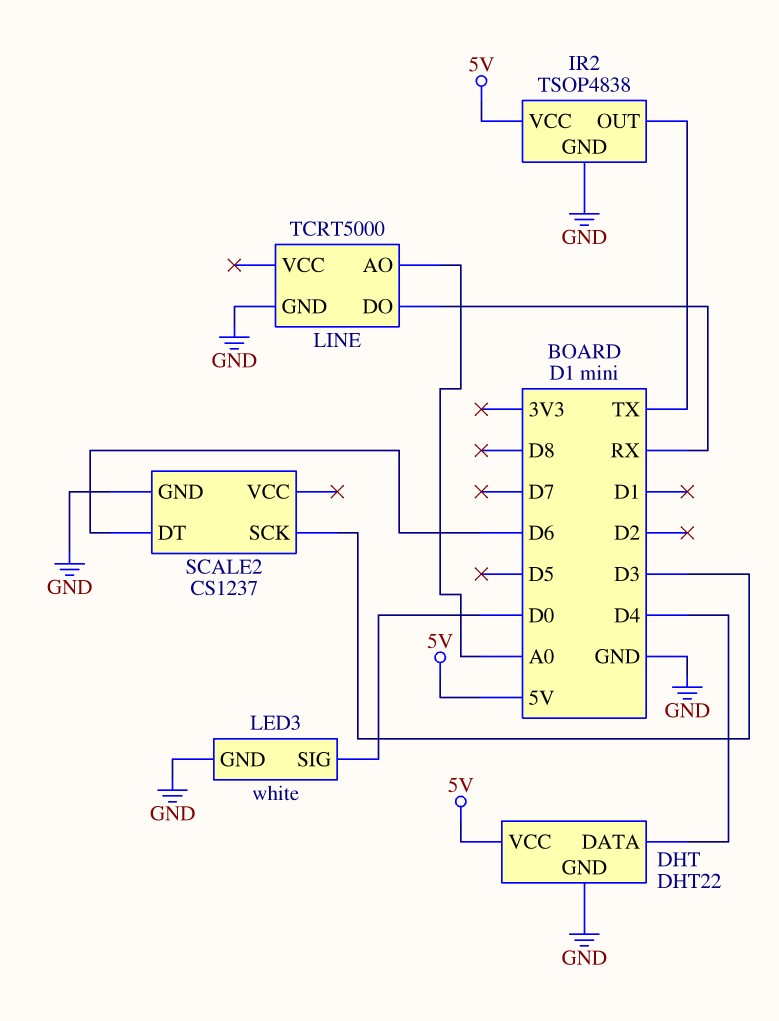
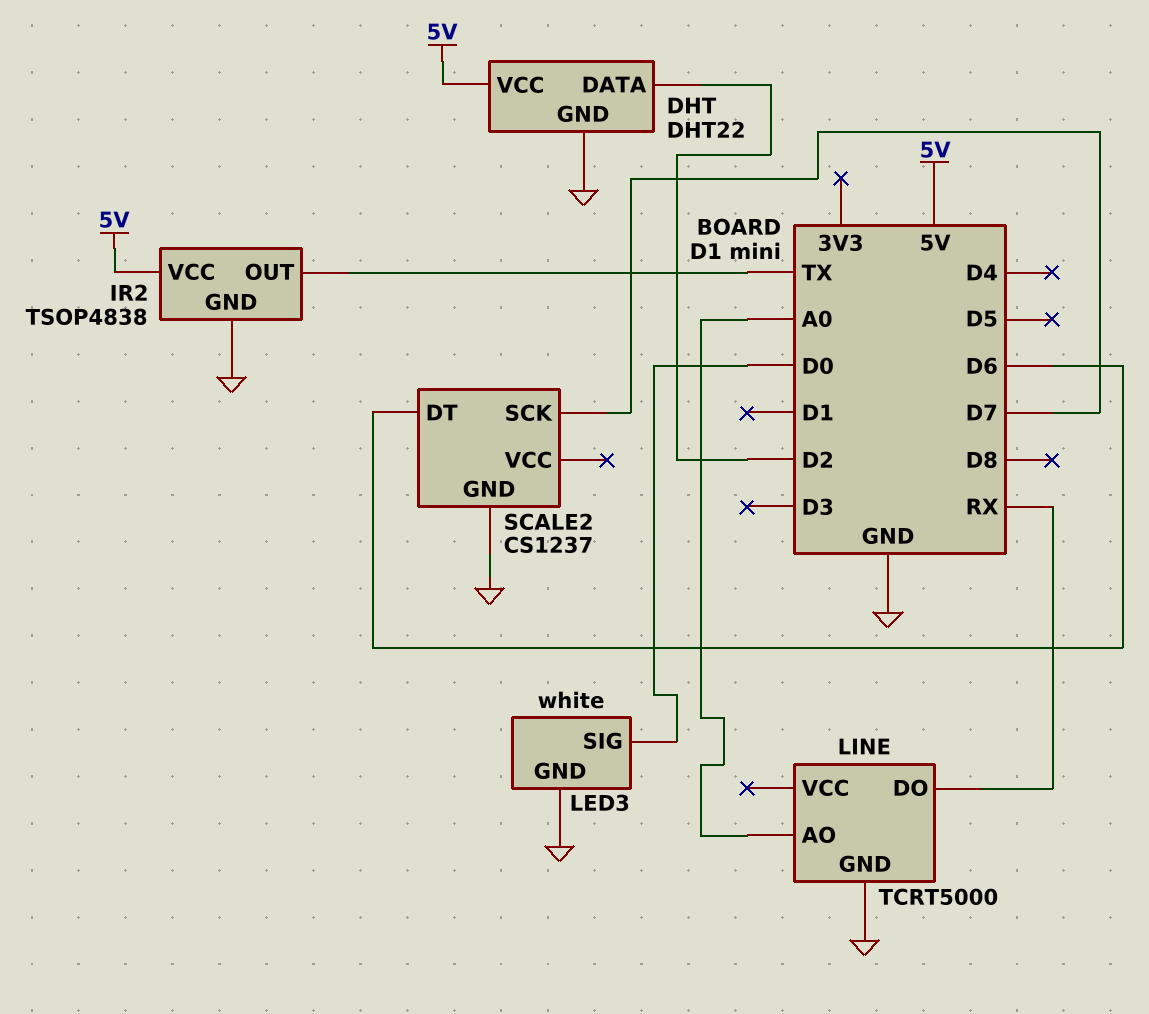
DHT pin DATA: D4 -> D2
SCALE2 pin SCK: D3 -> D7

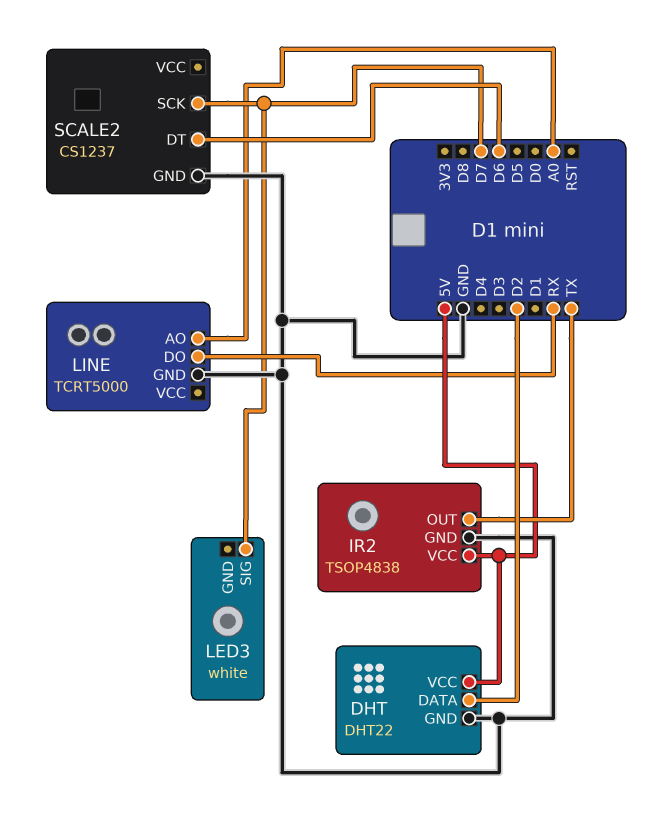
LED3 pin GND: GND -> none
LED3 pin SIG: D0 -> D7

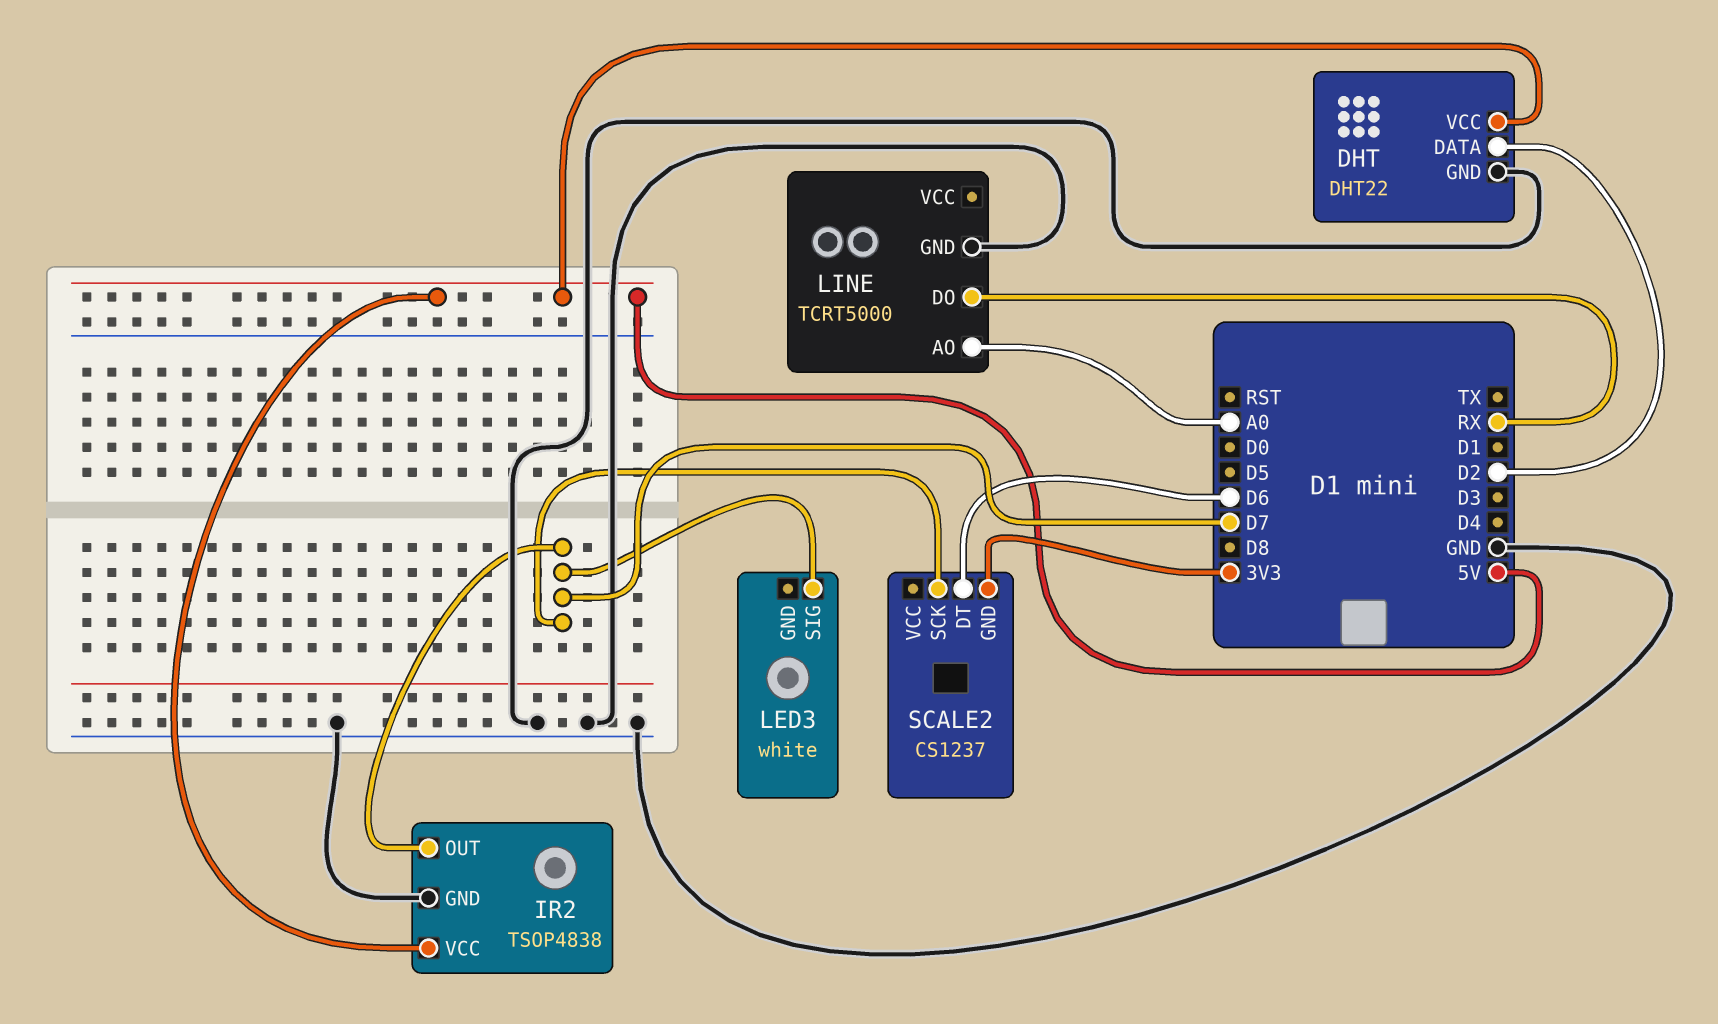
IR2 pin OUT: TX -> D7
SCALE2 pin GND: GND -> 3V3

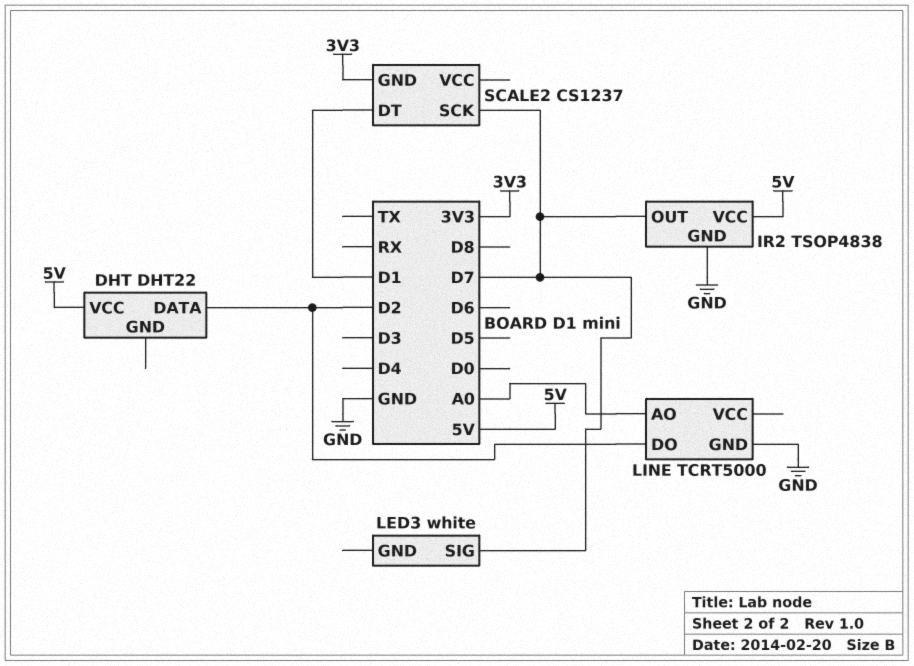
DHT pin GND: GND -> none
LINE pin DO: RX -> D2
SCALE2 pin DT: D6 -> D1

